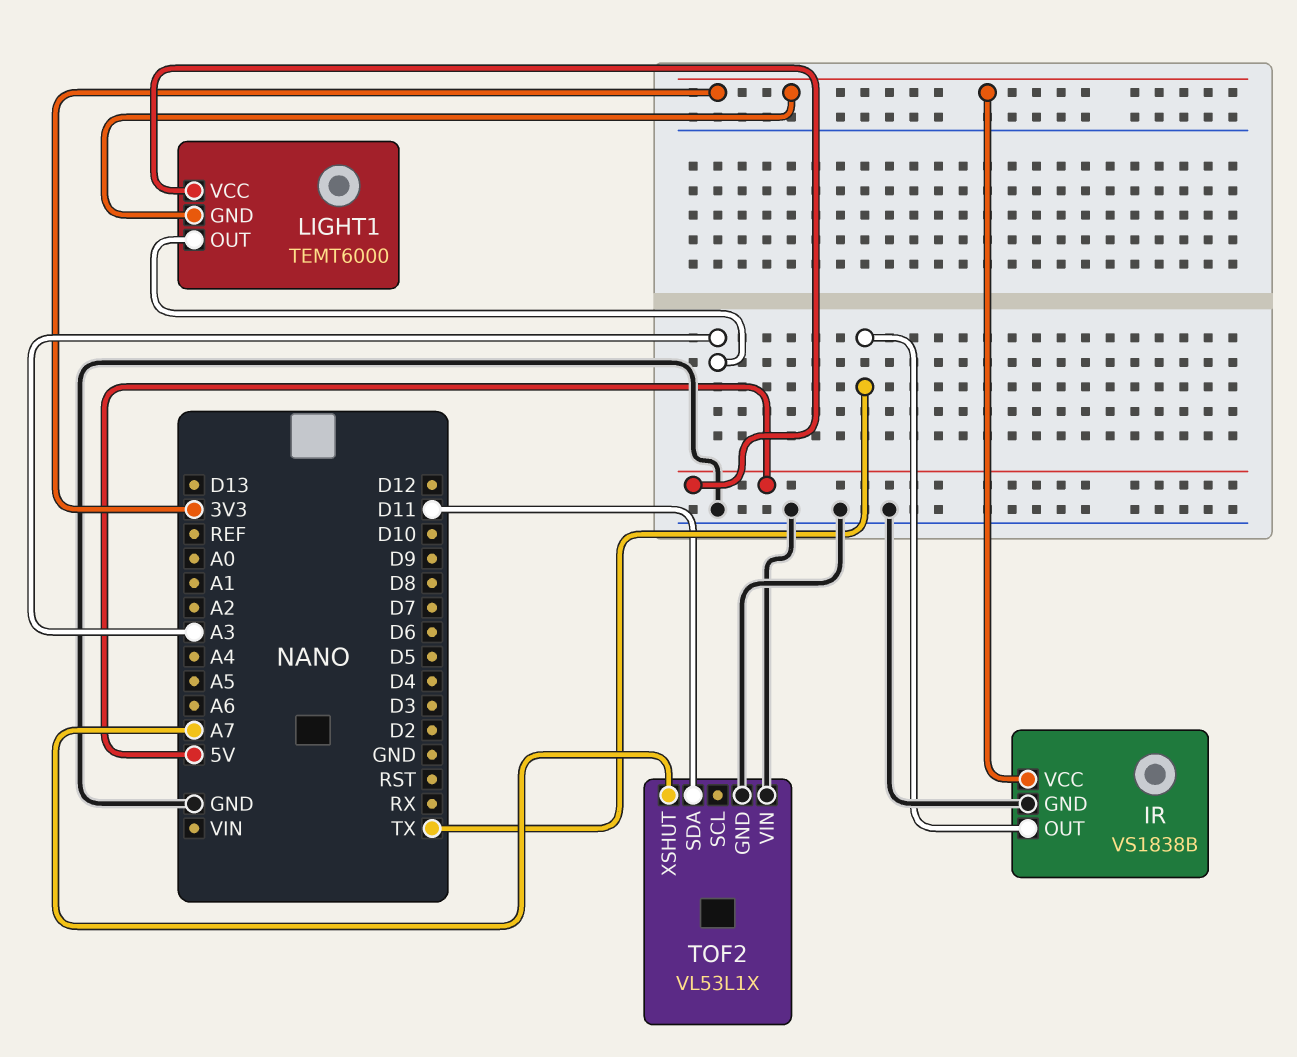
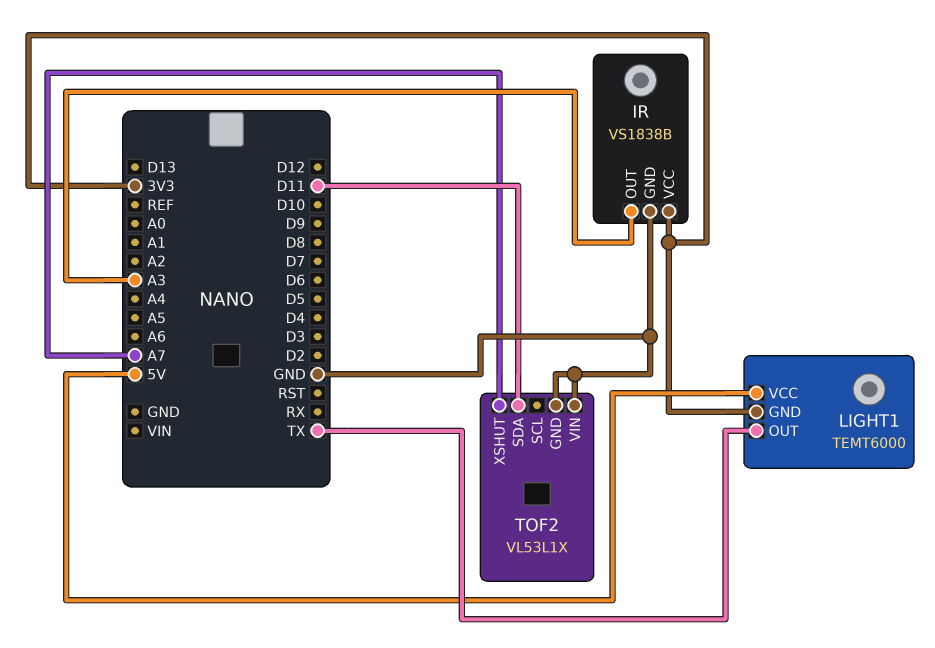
IR pin OUT: TX -> A3
LIGHT1 pin OUT: A3 -> TX

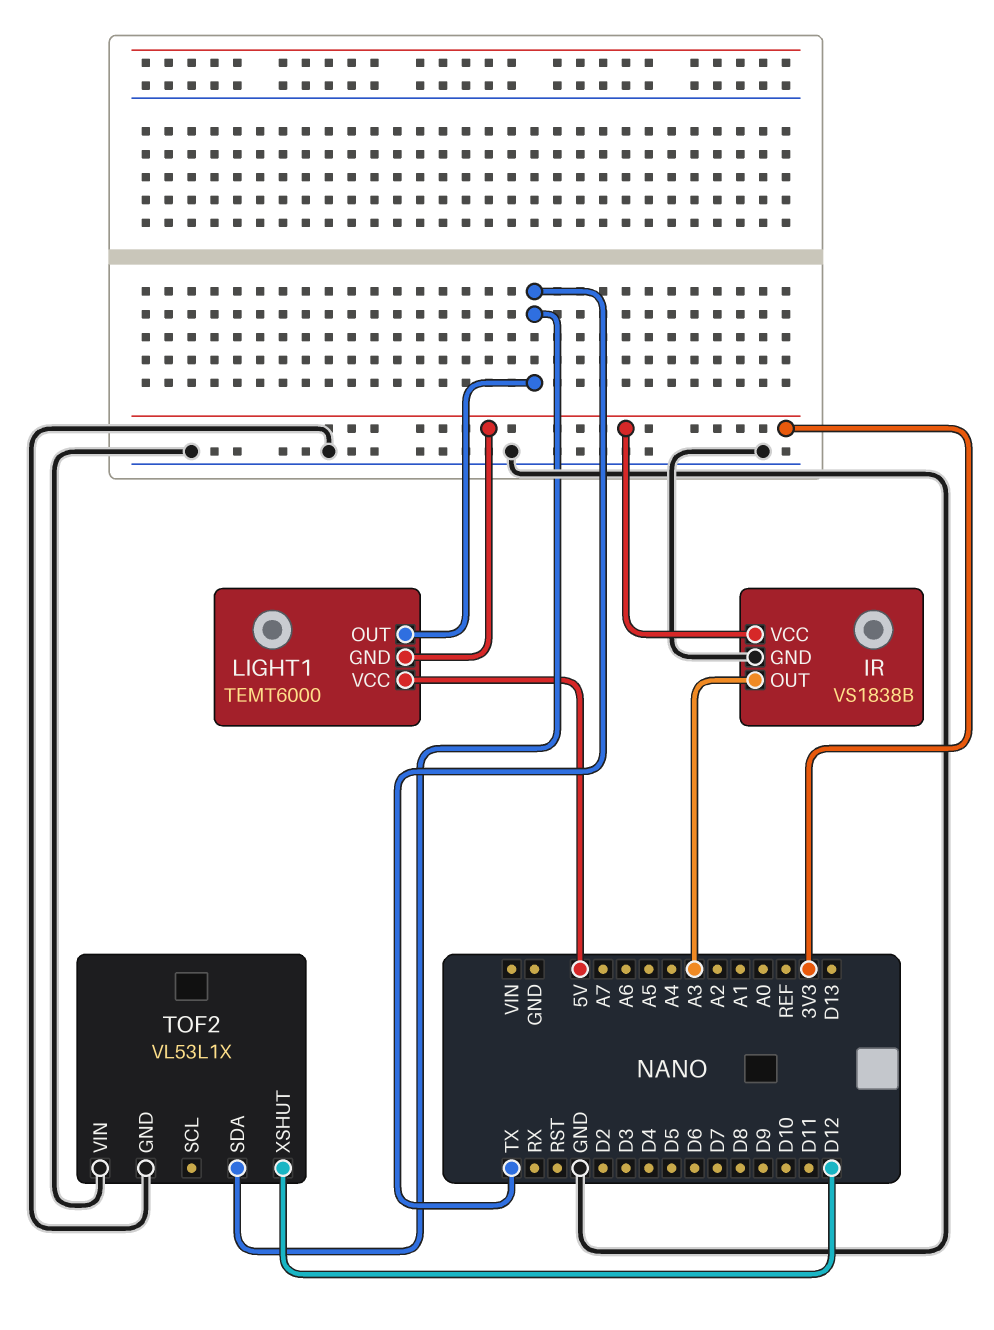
TOF2 pin SDA: D11 -> TX
TOF2 pin XSHUT: A7 -> D12

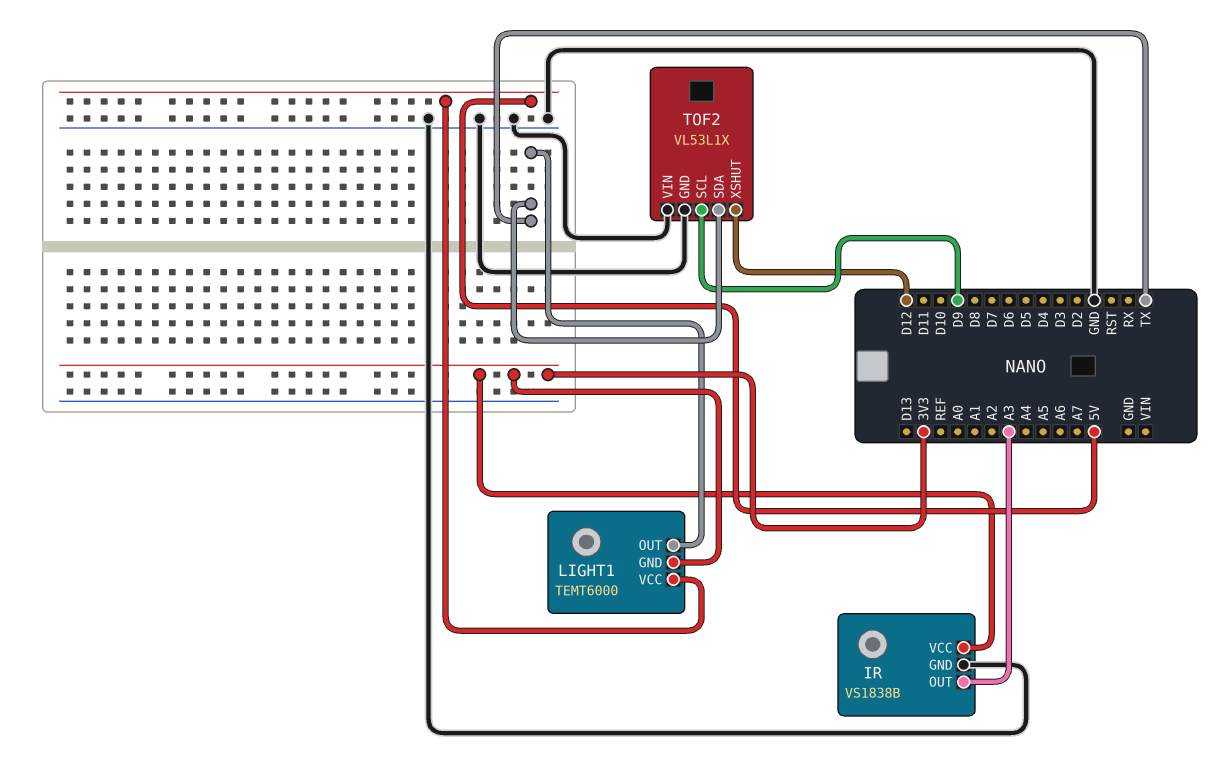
TOF2 pin SCL: none -> D9

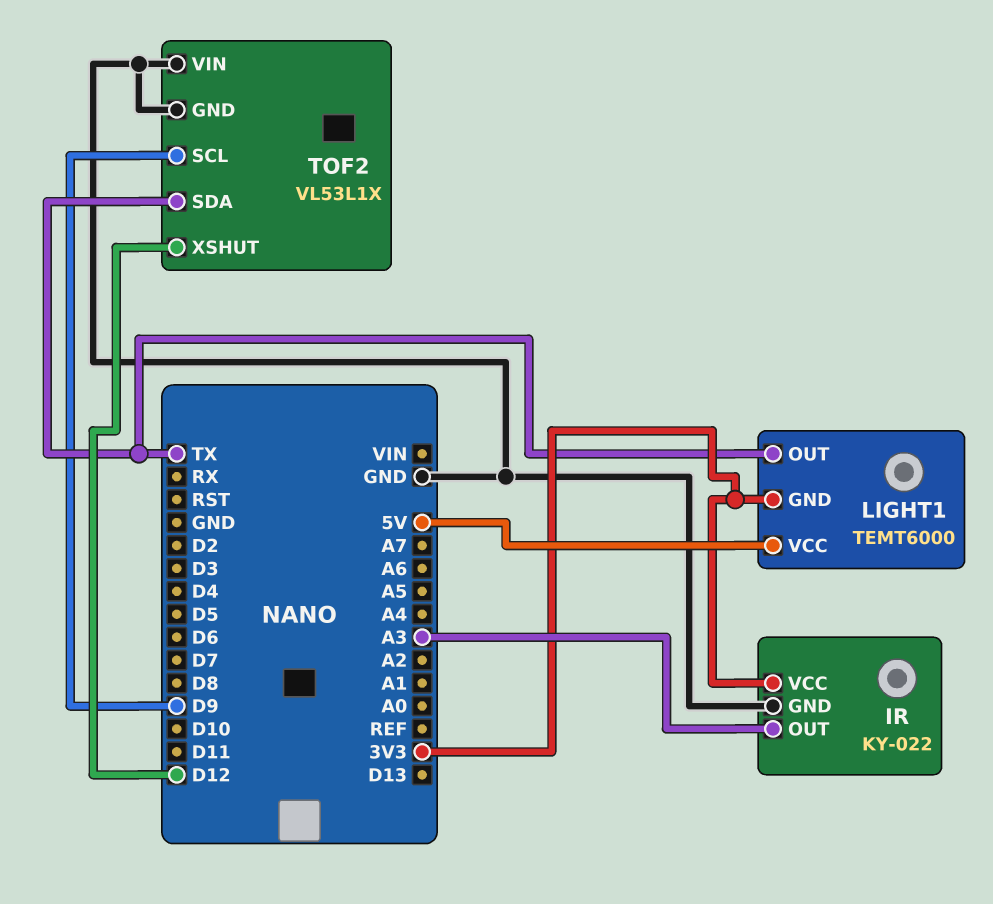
IR: VS1838B -> KY-022

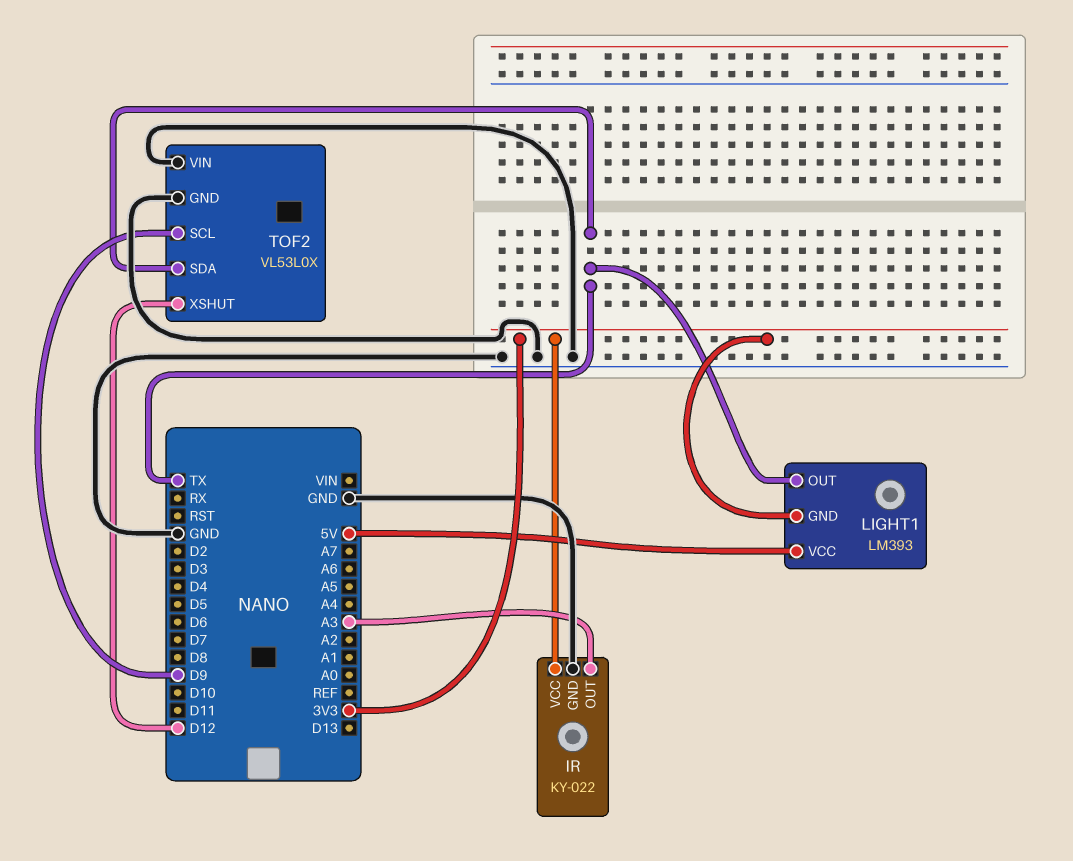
LIGHT1: TEMT6000 -> LM393
TOF2: VL53L1X -> VL53L0X

